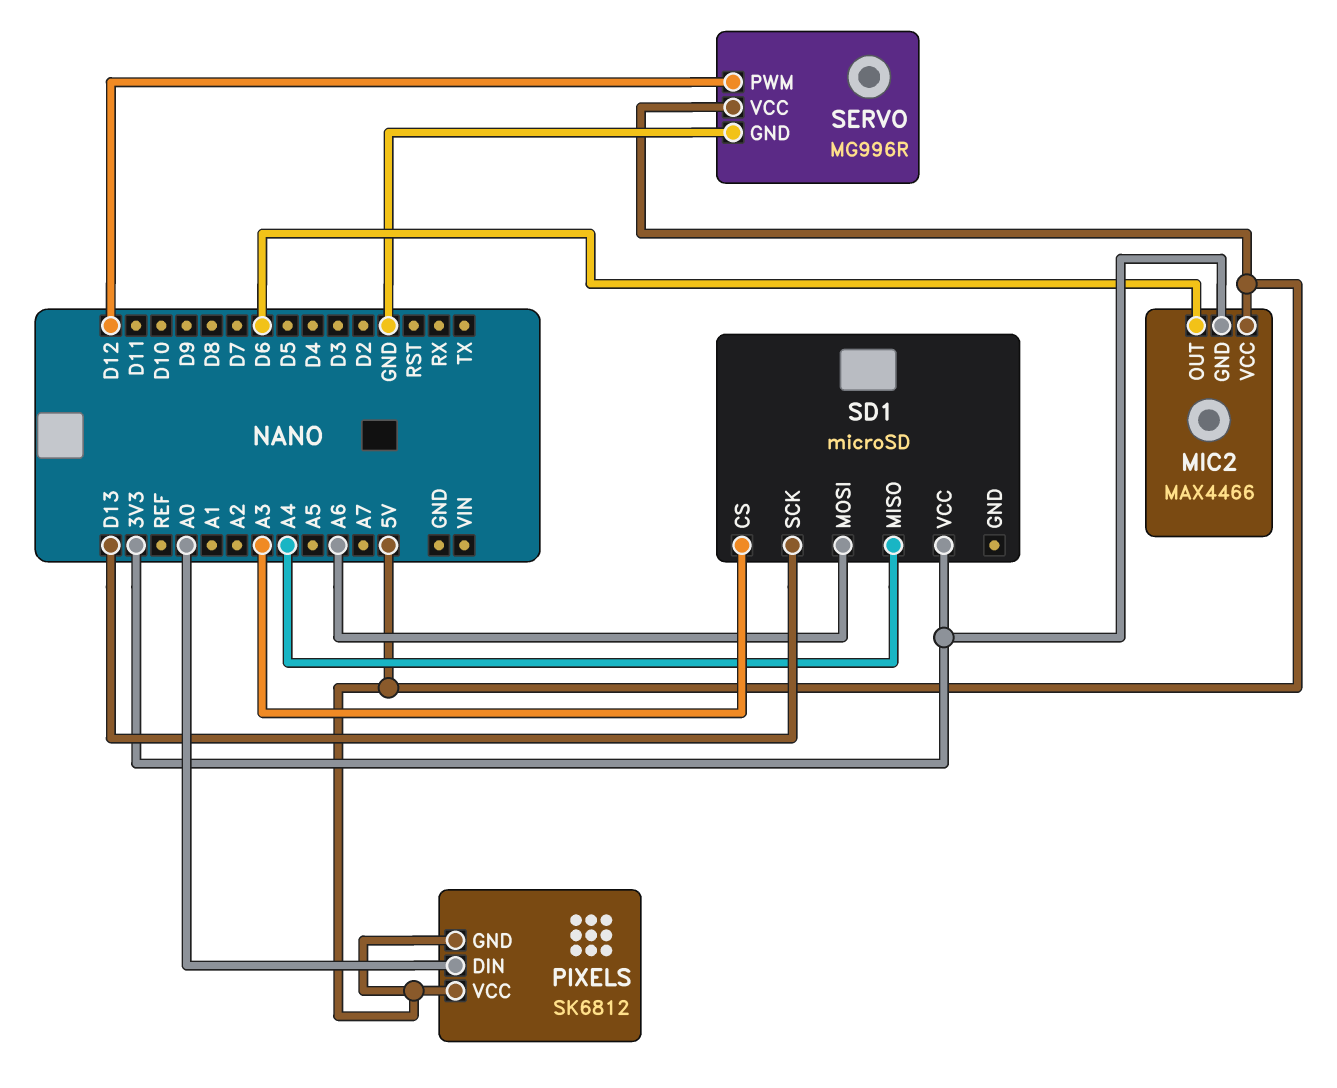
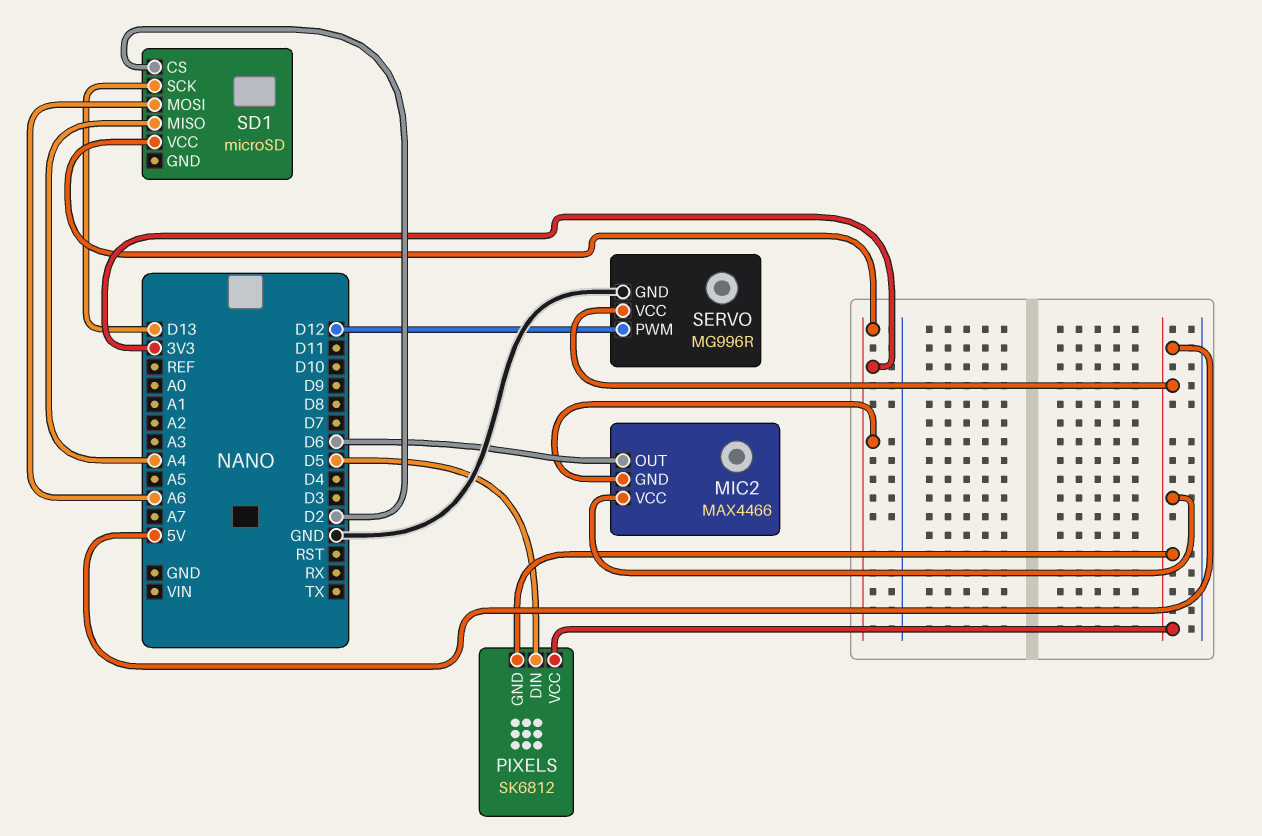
PIXELS pin DIN: A0 -> D5
SD1 pin CS: A3 -> D2

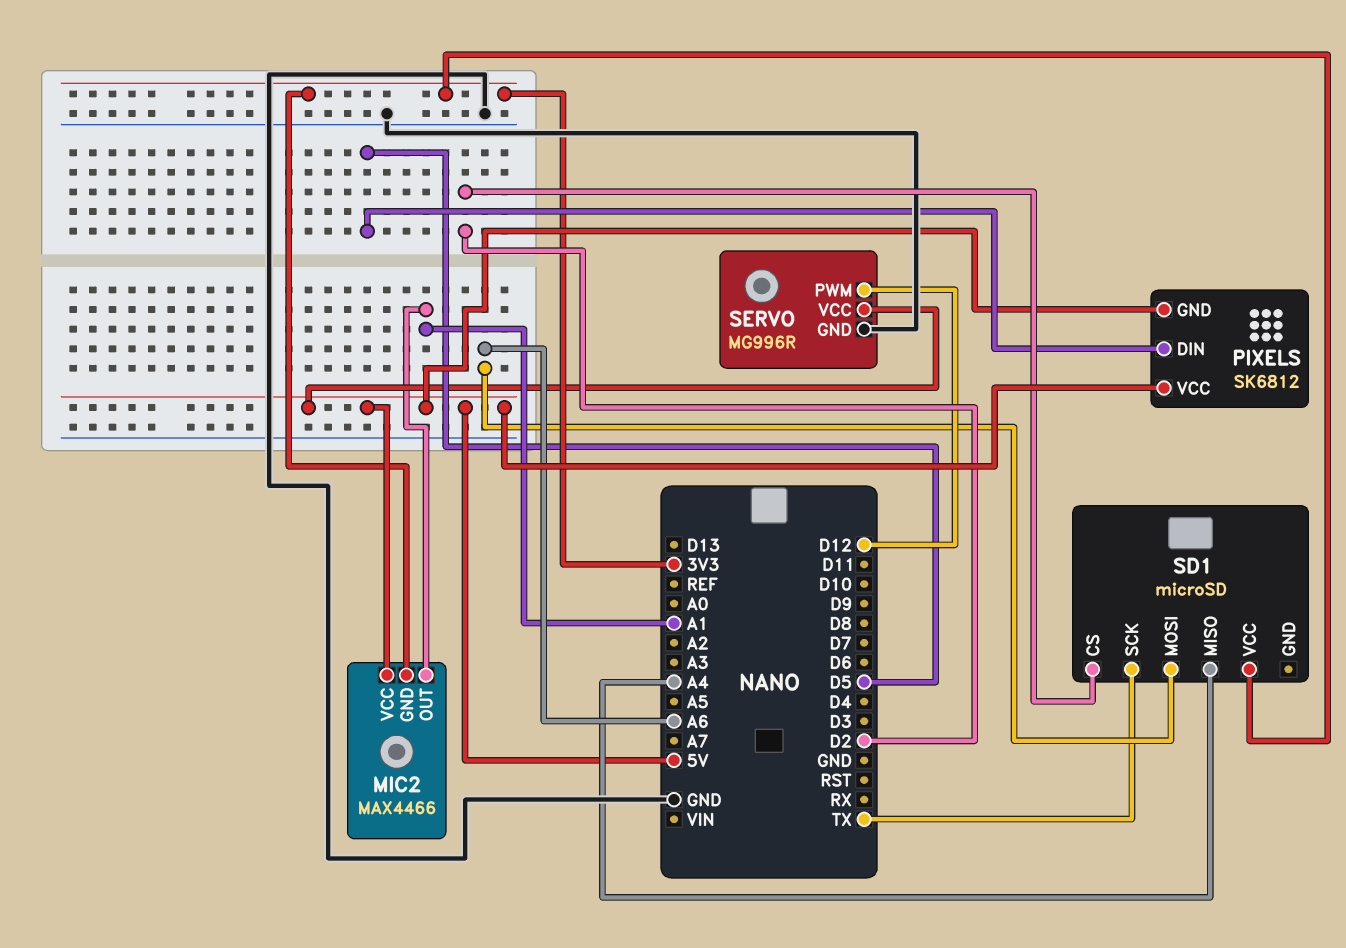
MIC2 pin OUT: D6 -> A1
SD1 pin SCK: D13 -> TX

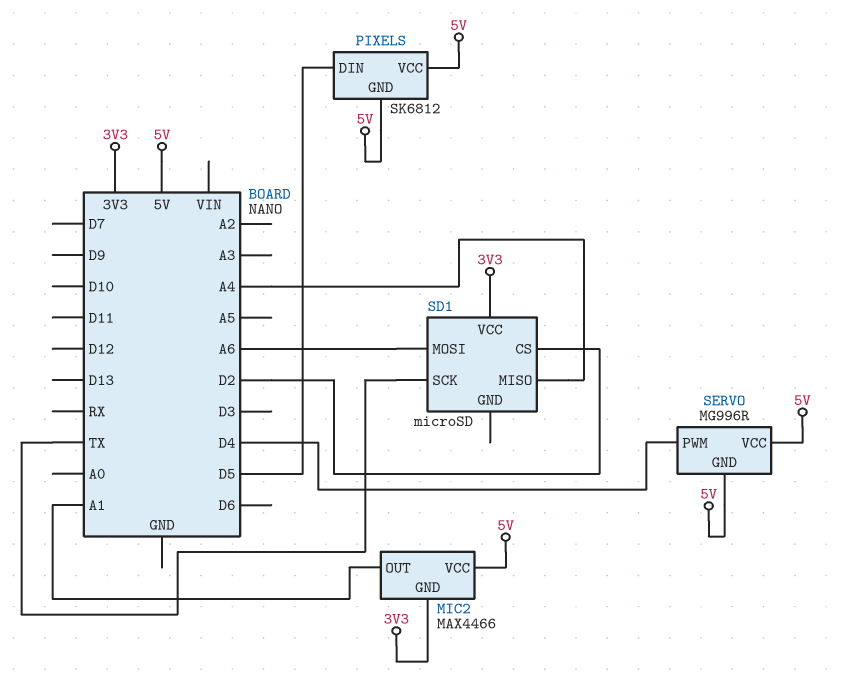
SERVO pin GND: GND -> 5V
SERVO pin PWM: D12 -> D4

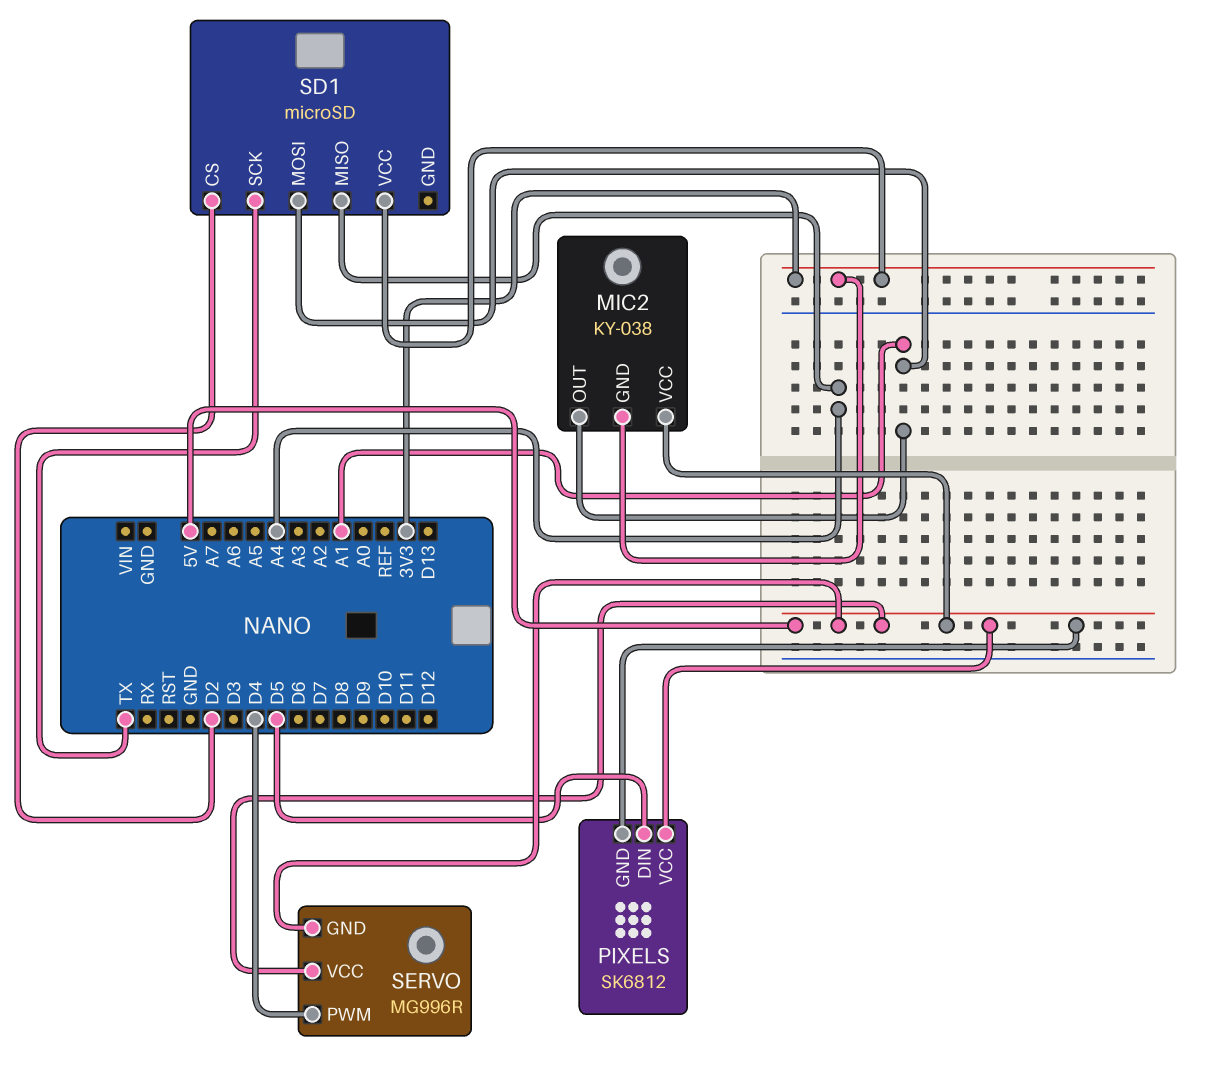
MIC2: MAX4466 -> KY-038
SD1 pin MOSI: A6 -> A1

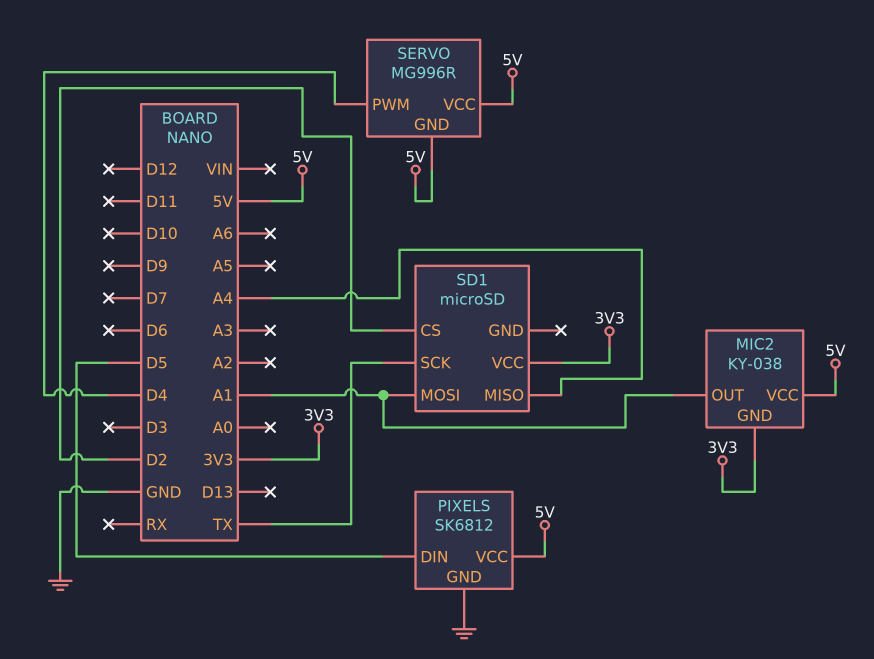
PIXELS pin GND: 5V -> GND

